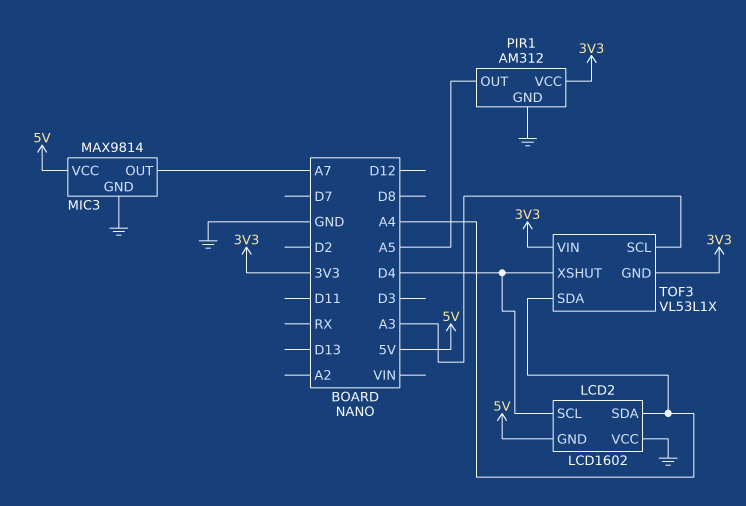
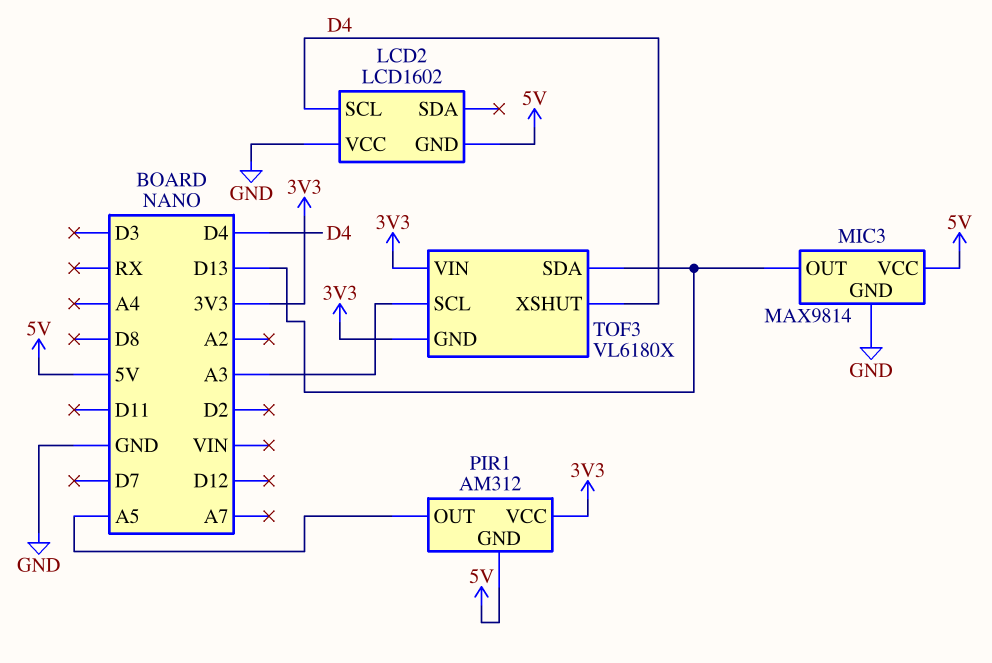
LCD2 pin SDA: A4 -> none
MIC3 pin OUT: A7 -> D13
PIR1 pin GND: GND -> 5V
TOF3: VL53L1X -> VL6180X
TOF3 pin SDA: A4 -> D13

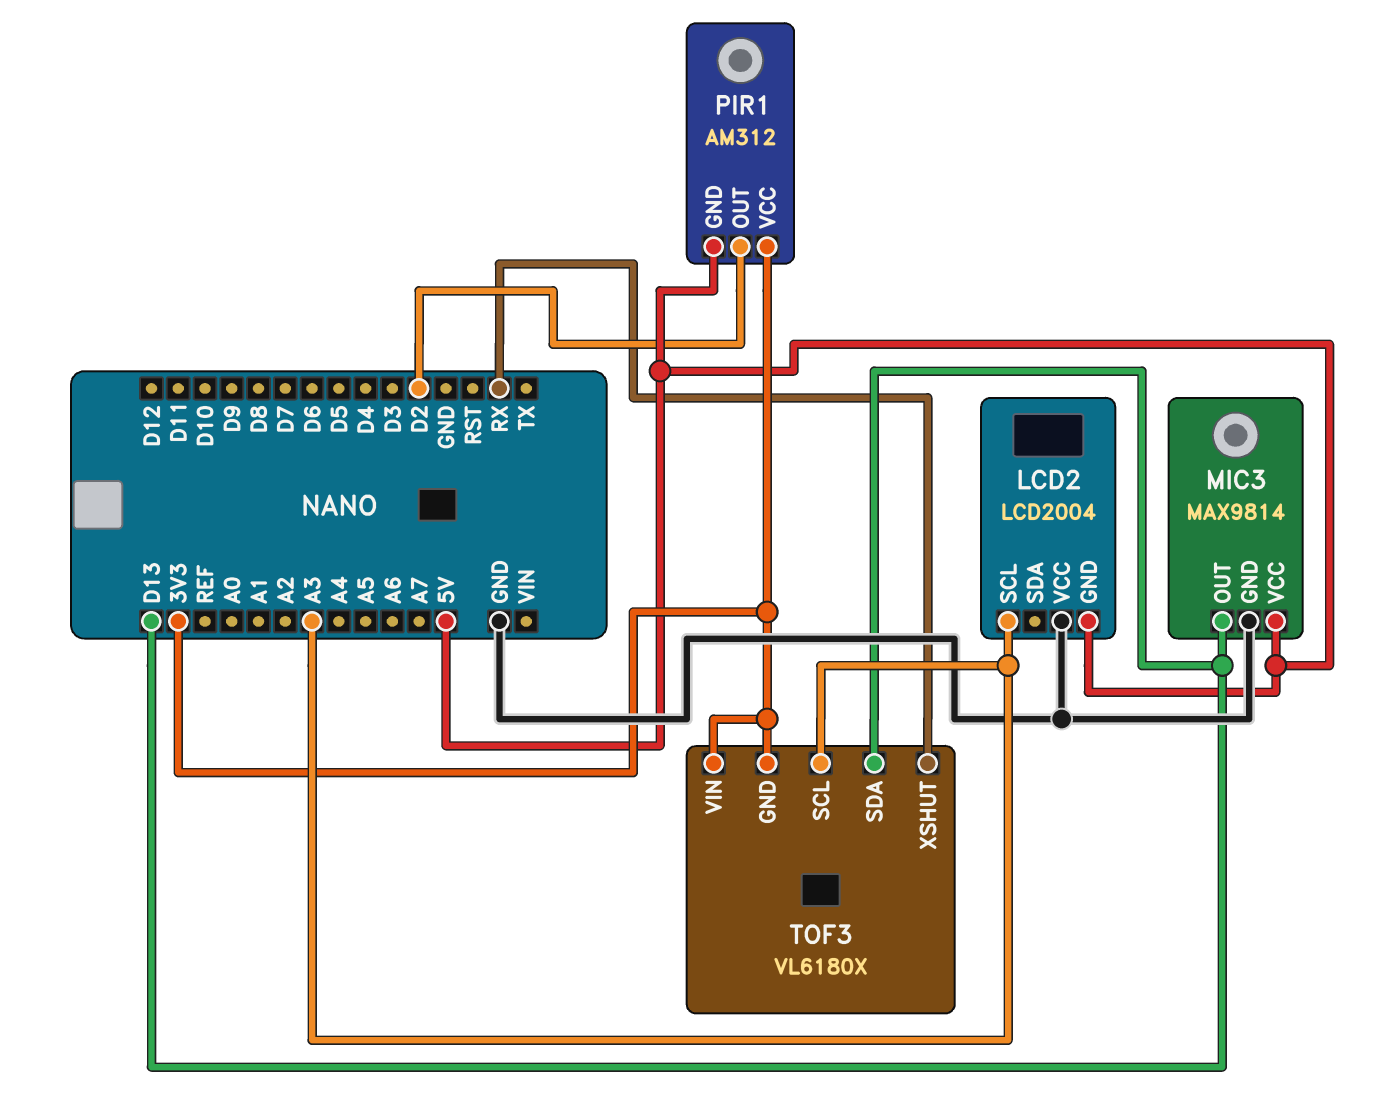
LCD2: LCD1602 -> LCD2004
LCD2 pin SCL: D4 -> A3
PIR1 pin OUT: A5 -> D2
TOF3 pin XSHUT: D4 -> RX

